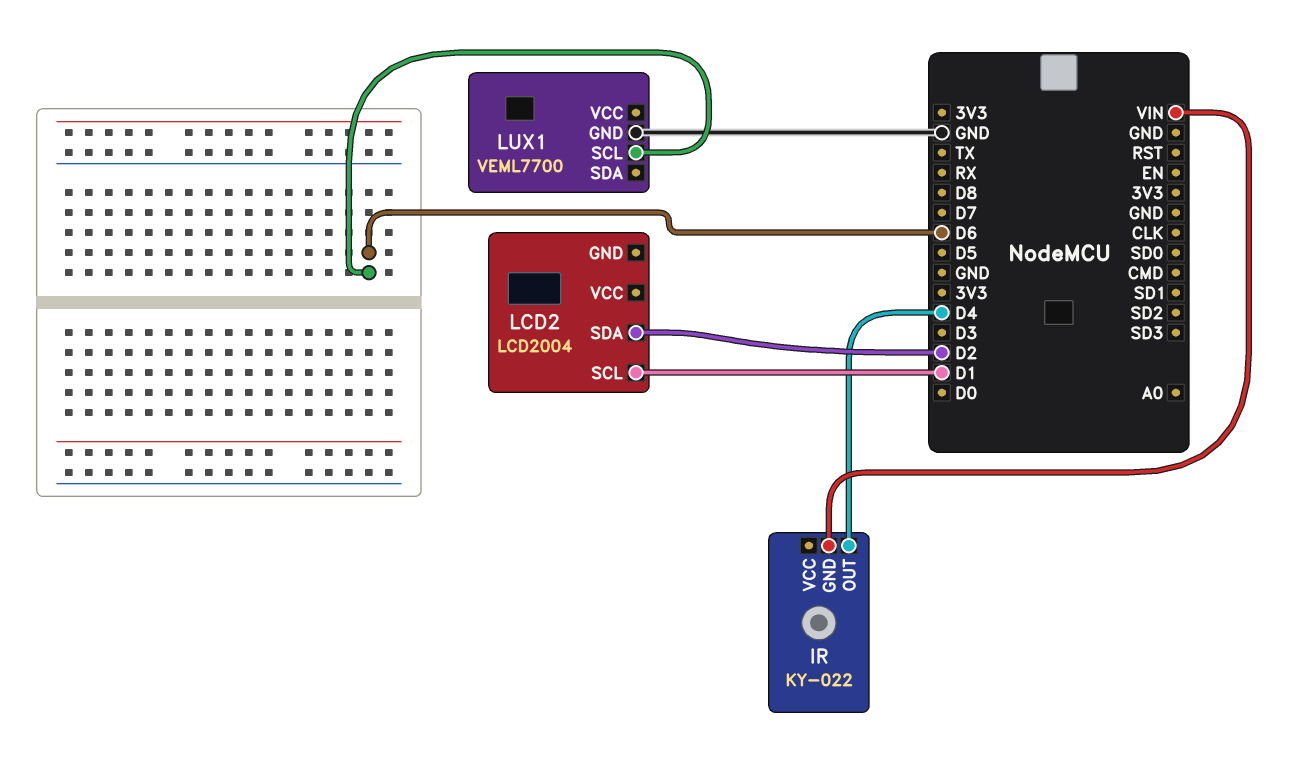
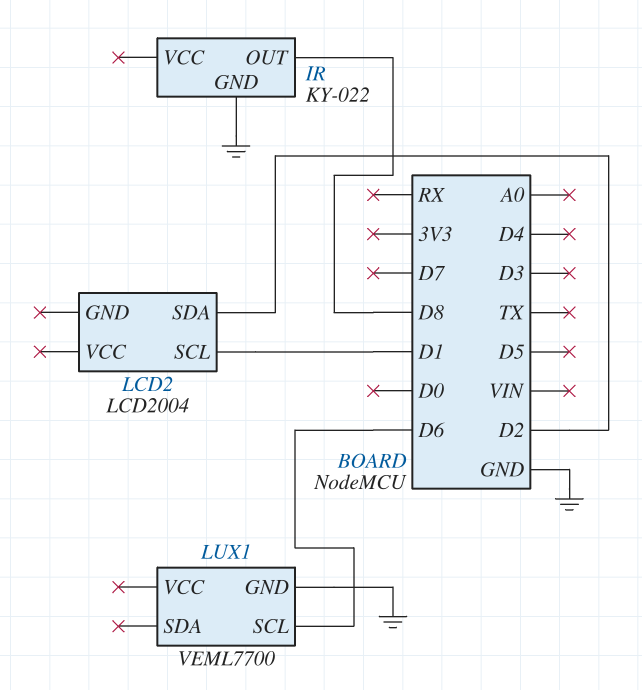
IR pin GND: VIN -> GND
IR pin OUT: D4 -> D8

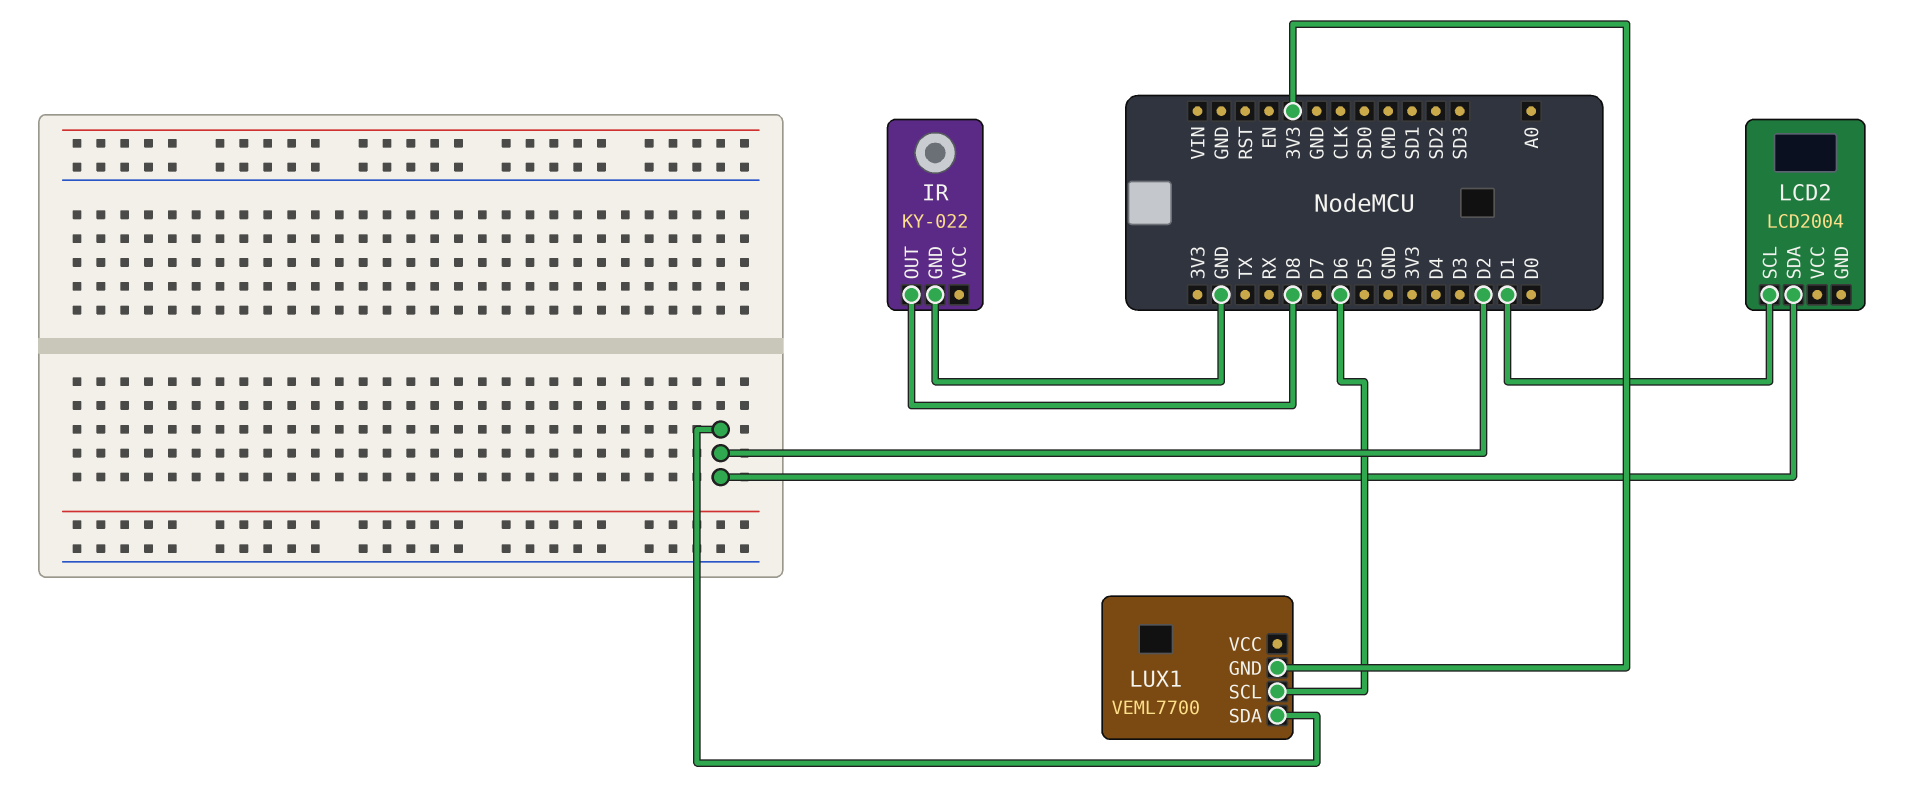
LUX1 pin GND: GND -> 3V3
LUX1 pin SDA: none -> D2

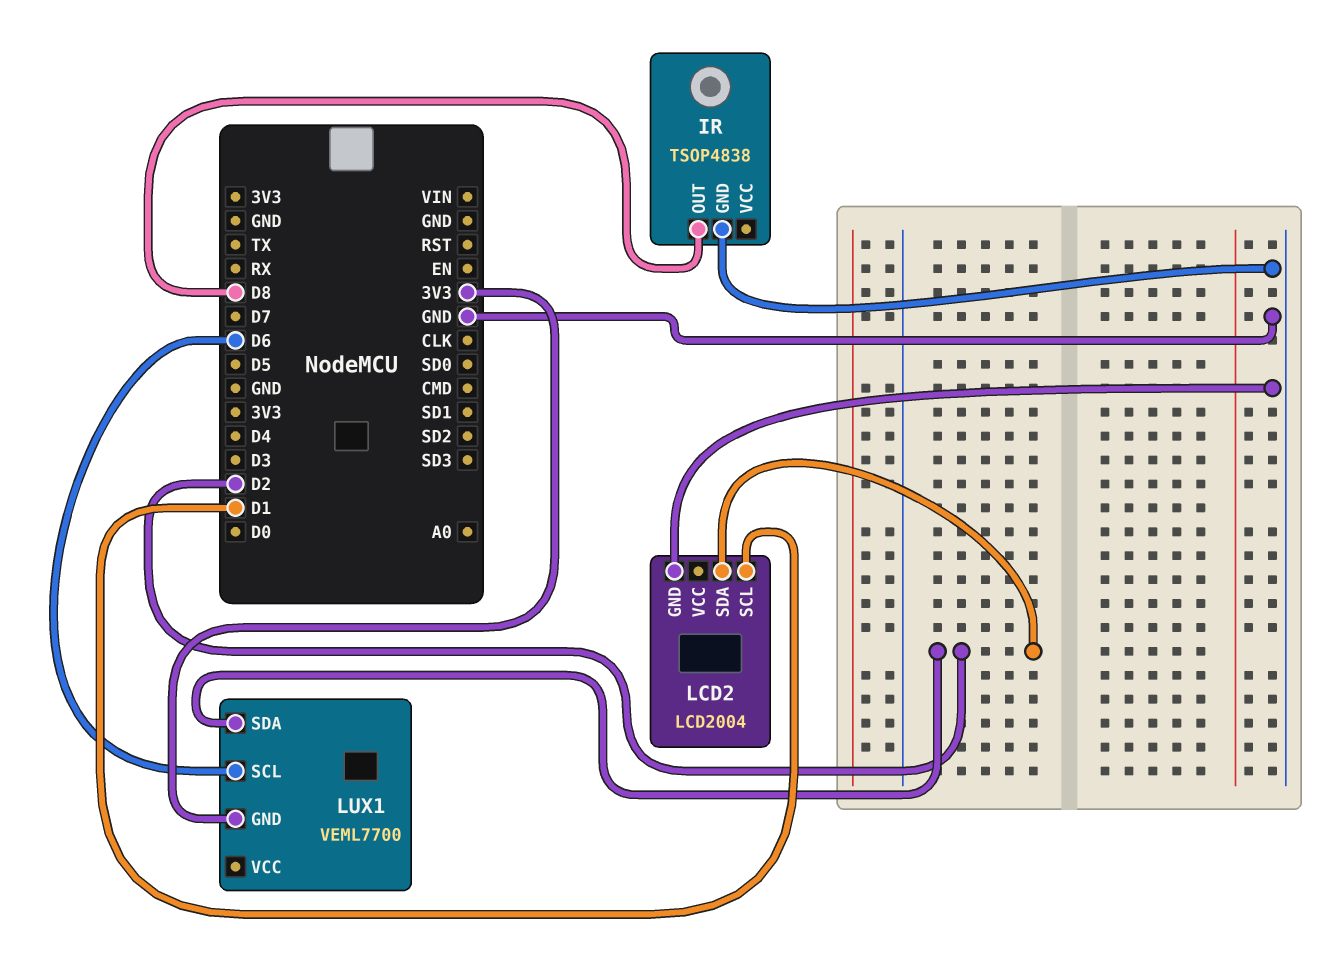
IR: KY-022 -> TSOP4838
LCD2 pin GND: none -> GND

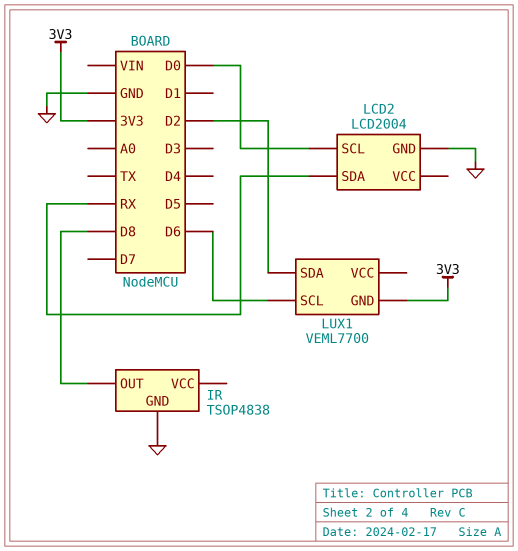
LCD2 pin SCL: D1 -> D0
LCD2 pin SDA: D2 -> RX

